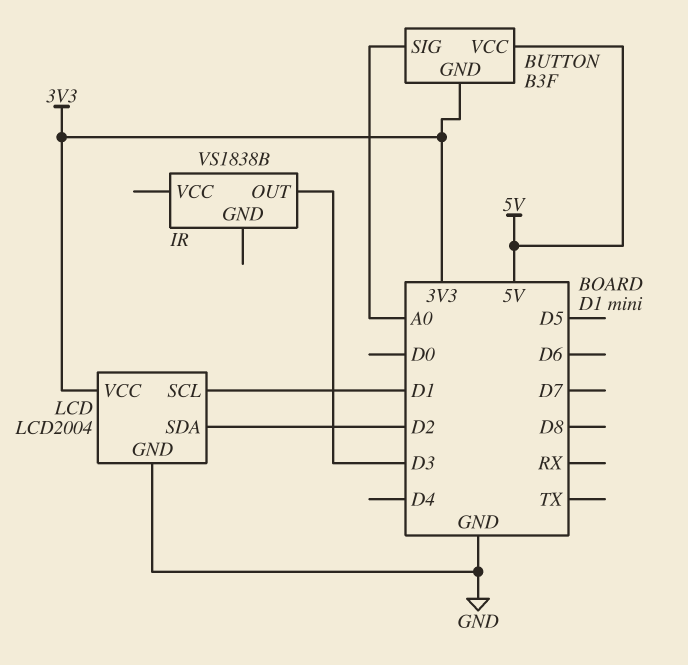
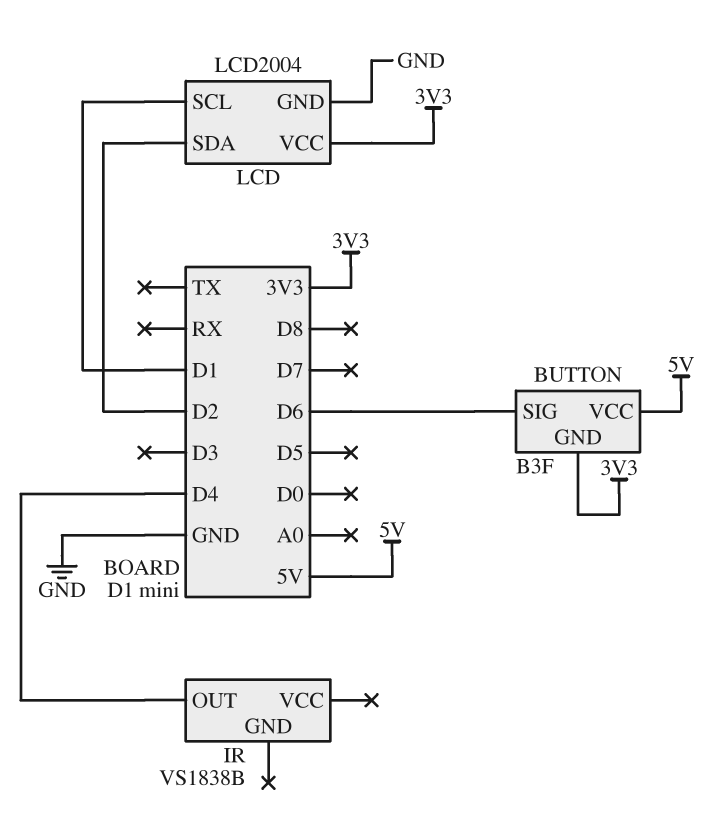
BUTTON pin SIG: A0 -> D6
IR pin OUT: D3 -> D4

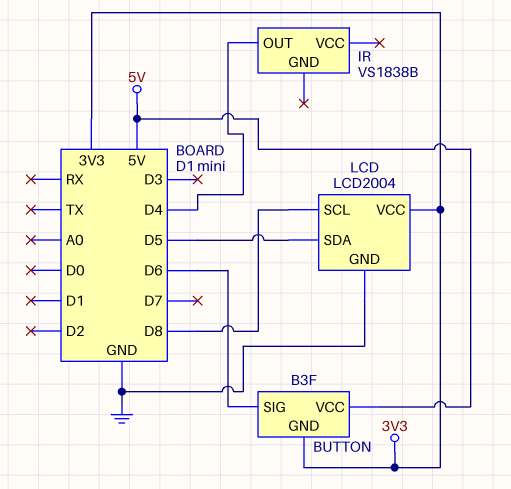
LCD pin SCL: D1 -> D8
LCD pin SDA: D2 -> D5

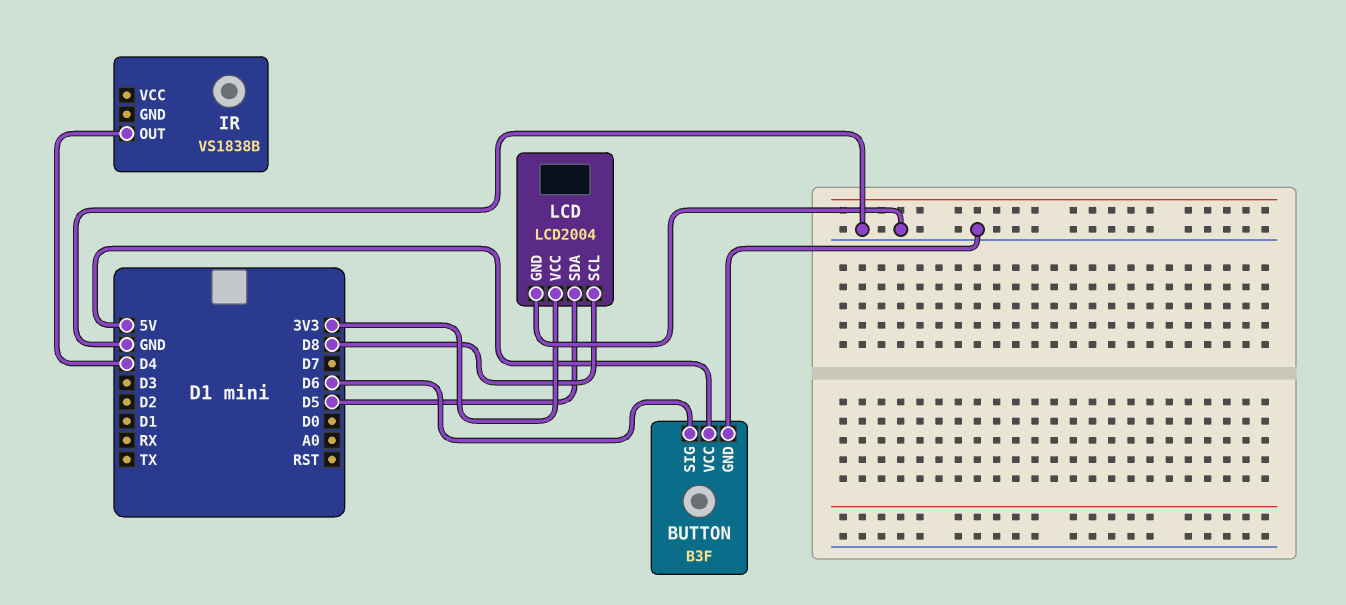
BUTTON pin GND: 3V3 -> GND

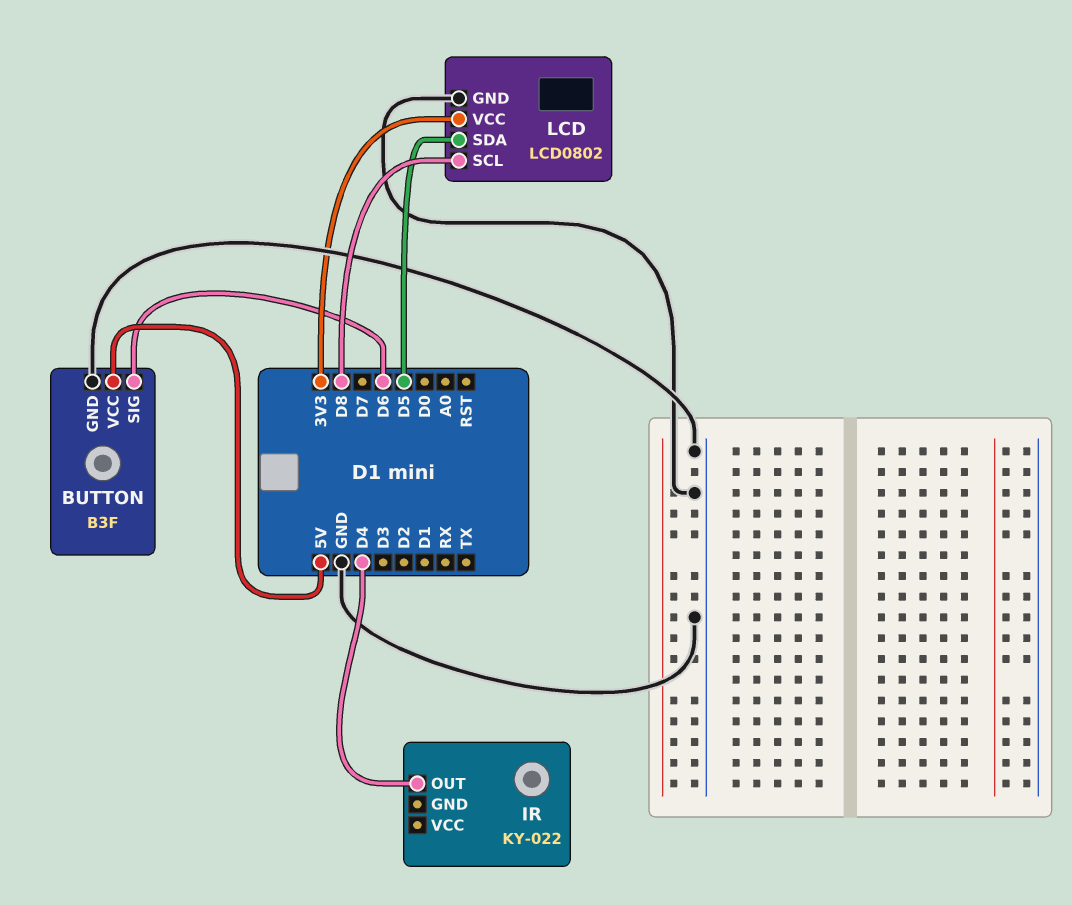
IR: VS1838B -> KY-022
LCD: LCD2004 -> LCD0802

